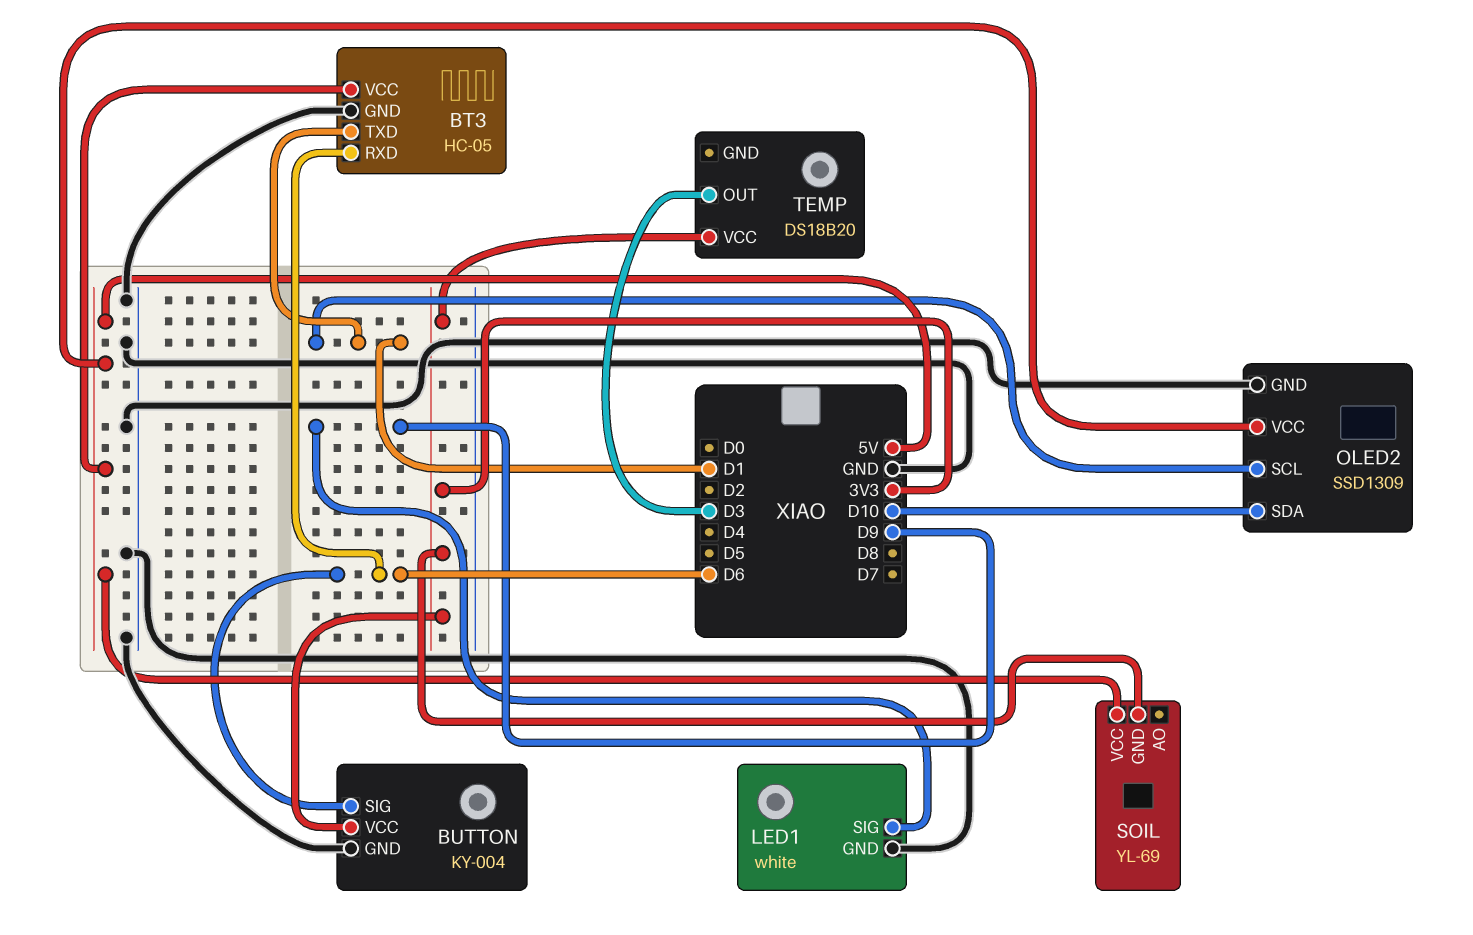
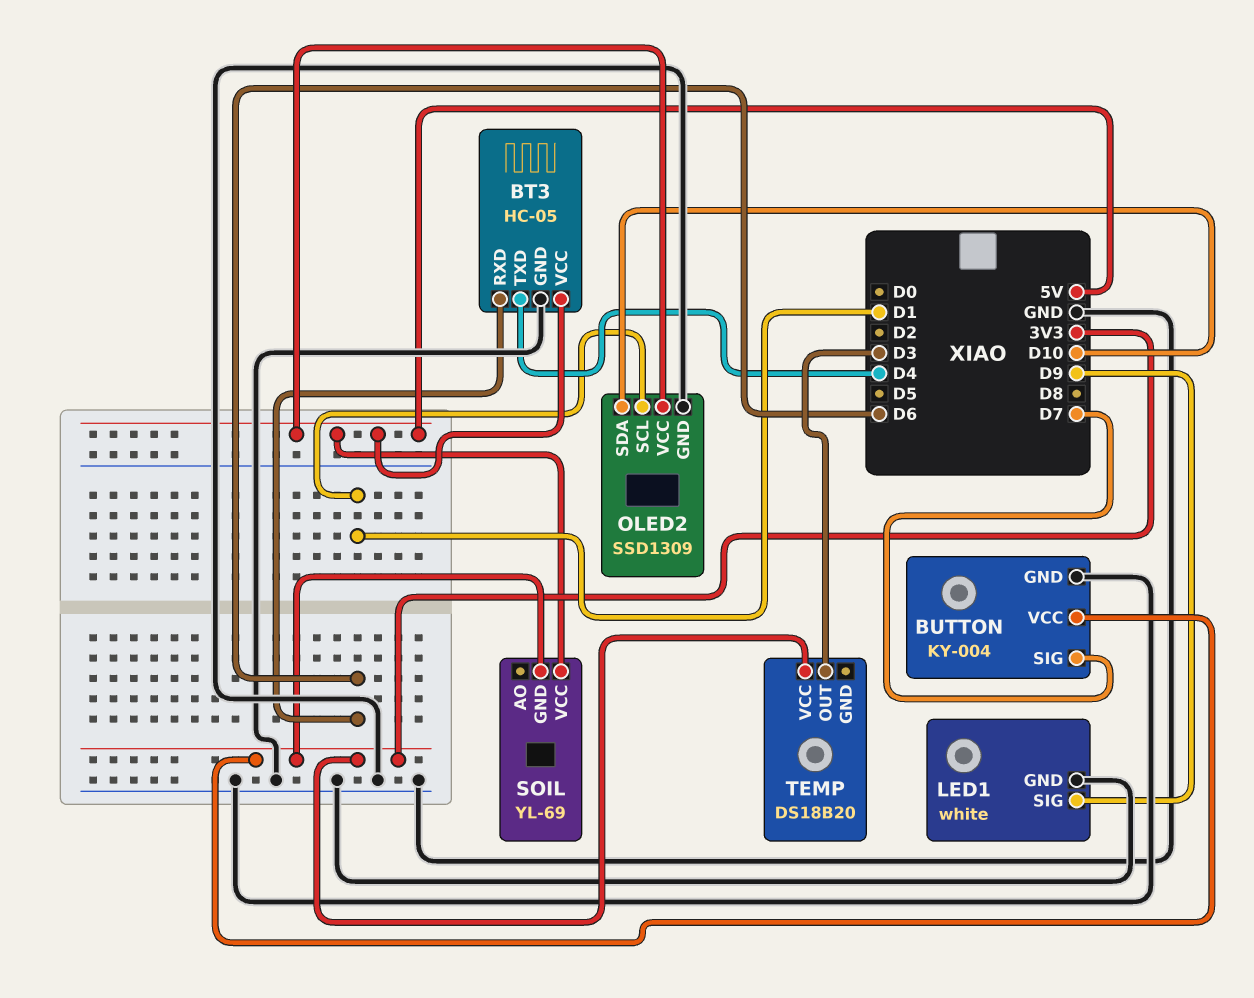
BT3 pin TXD: D1 -> D4
BUTTON pin SIG: D6 -> D7

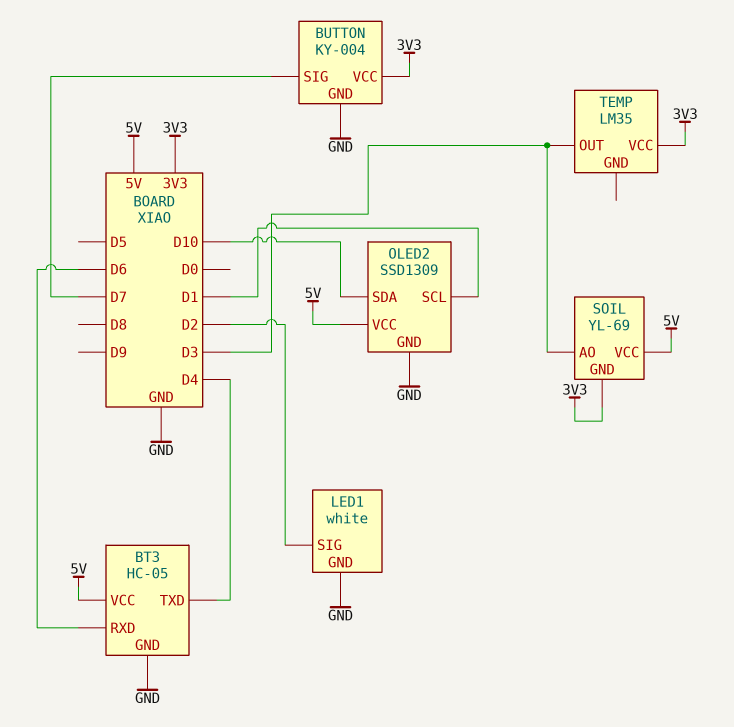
LED1 pin SIG: D9 -> D2
SOIL pin AO: none -> D3
TEMP: DS18B20 -> LM35

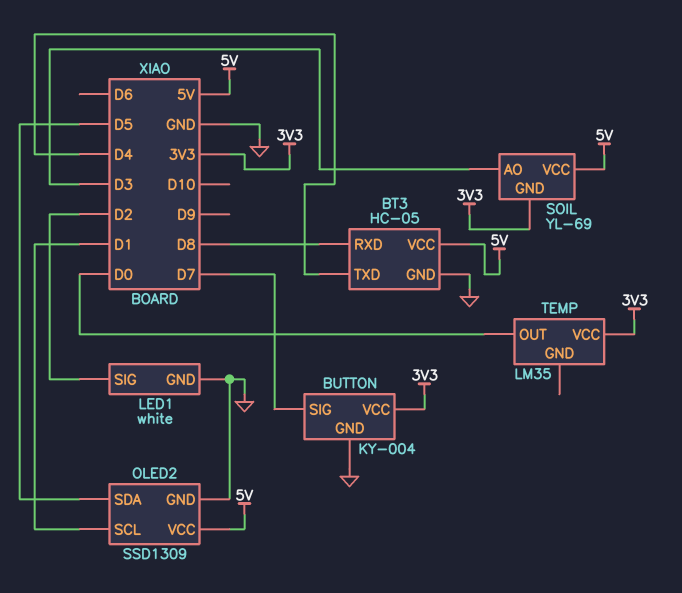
BT3 pin RXD: D6 -> D8
OLED2 pin SDA: D10 -> D5
TEMP pin OUT: D3 -> D0

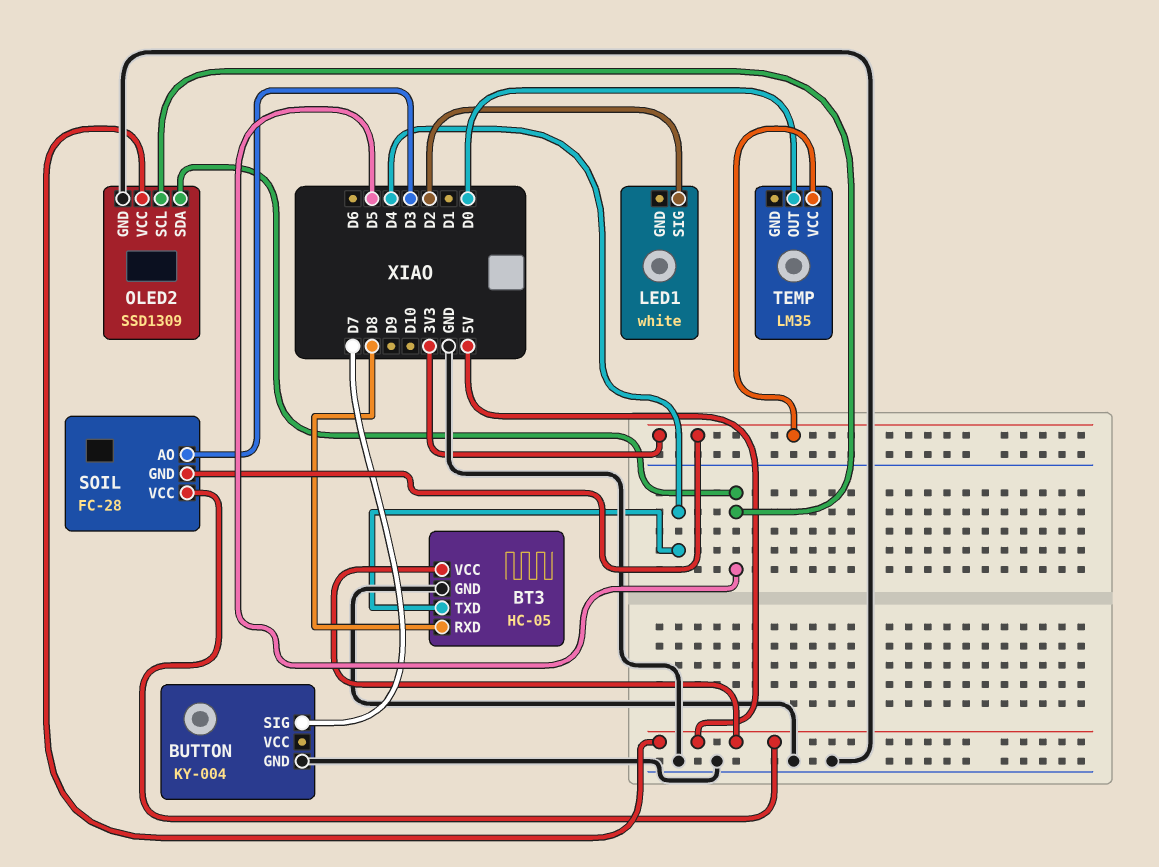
BUTTON pin VCC: 3V3 -> none
LED1 pin GND: GND -> none
OLED2 pin SCL: D1 -> D5
SOIL: YL-69 -> FC-28

